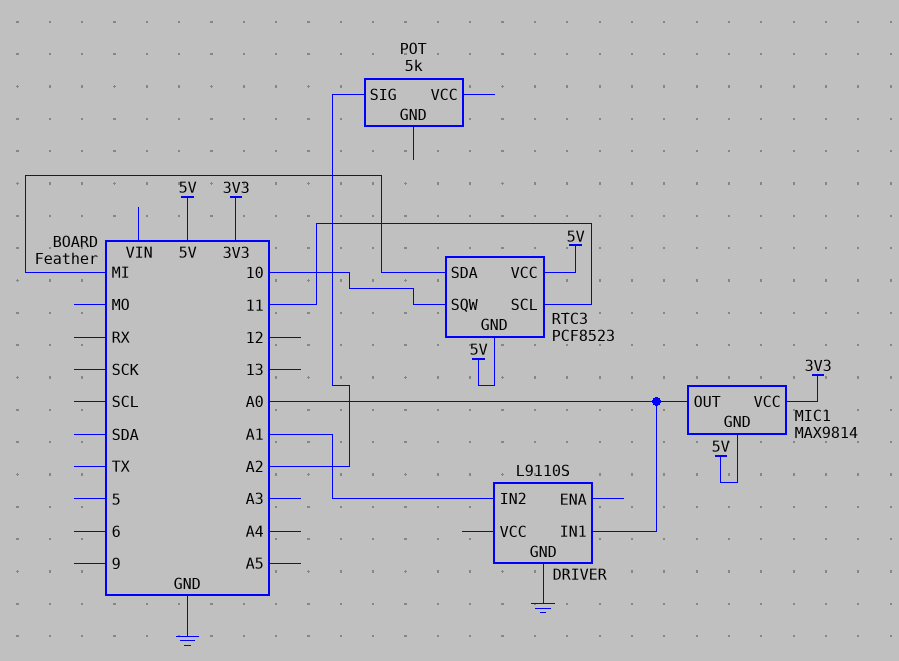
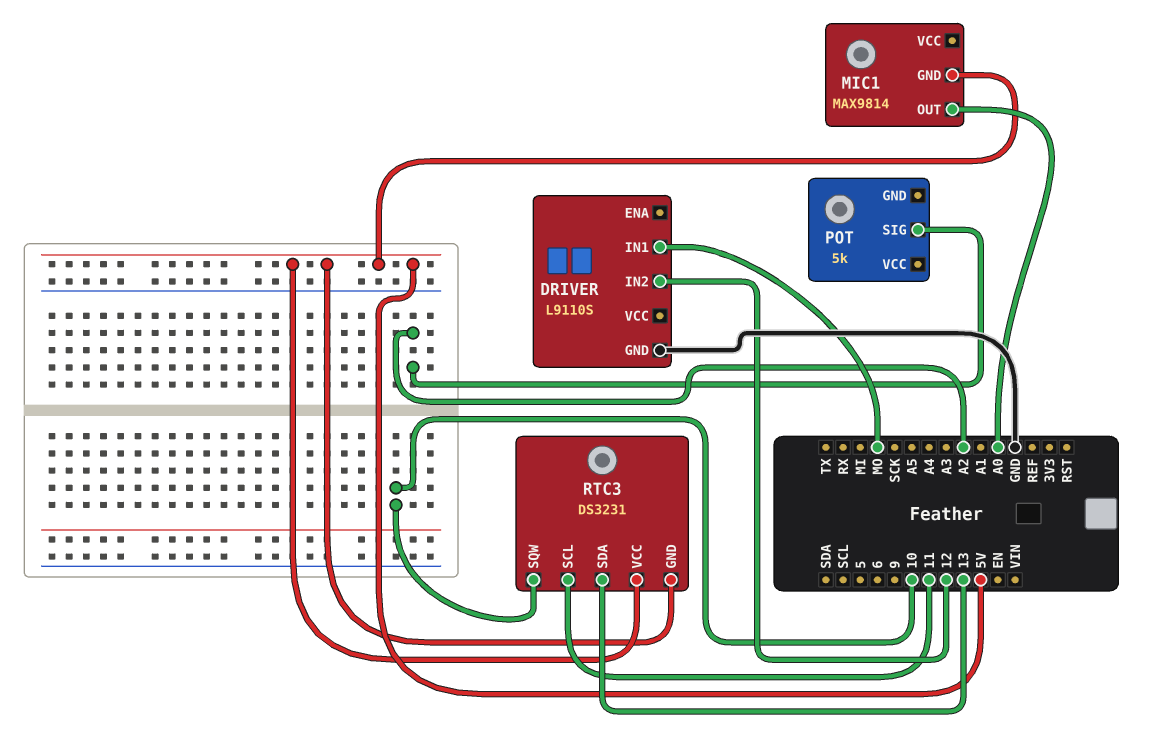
DRIVER pin IN1: A0 -> MO
DRIVER pin IN2: A1 -> 12
MIC1 pin VCC: 3V3 -> none
RTC3: PCF8523 -> DS3231
RTC3 pin SDA: MI -> 13

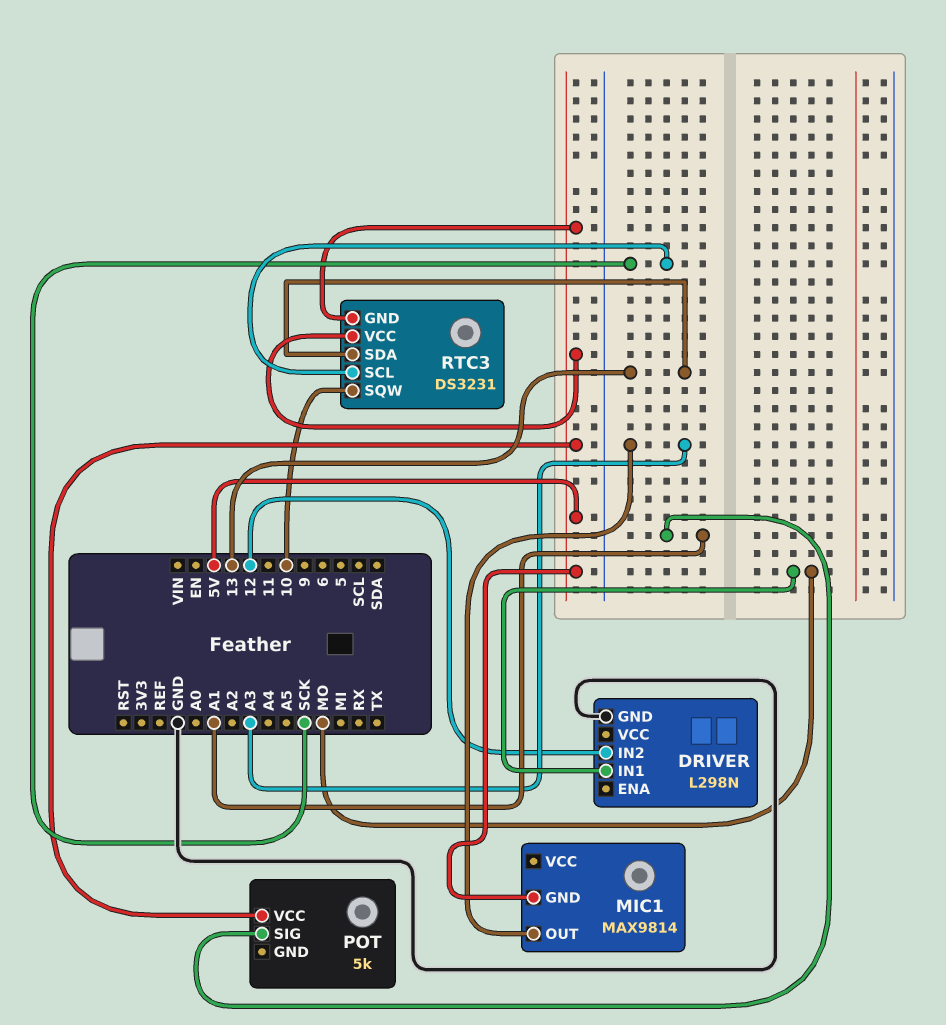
DRIVER: L9110S -> L298N
MIC1 pin OUT: A0 -> A3
POT pin SIG: A2 -> A1
POT pin VCC: none -> 5V
RTC3 pin SCL: 11 -> SCK

